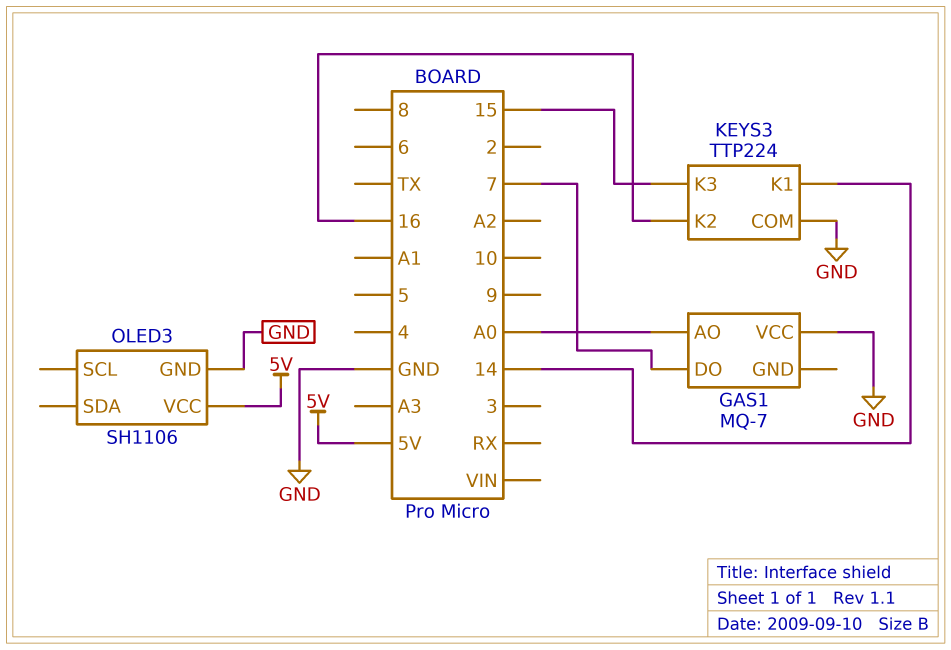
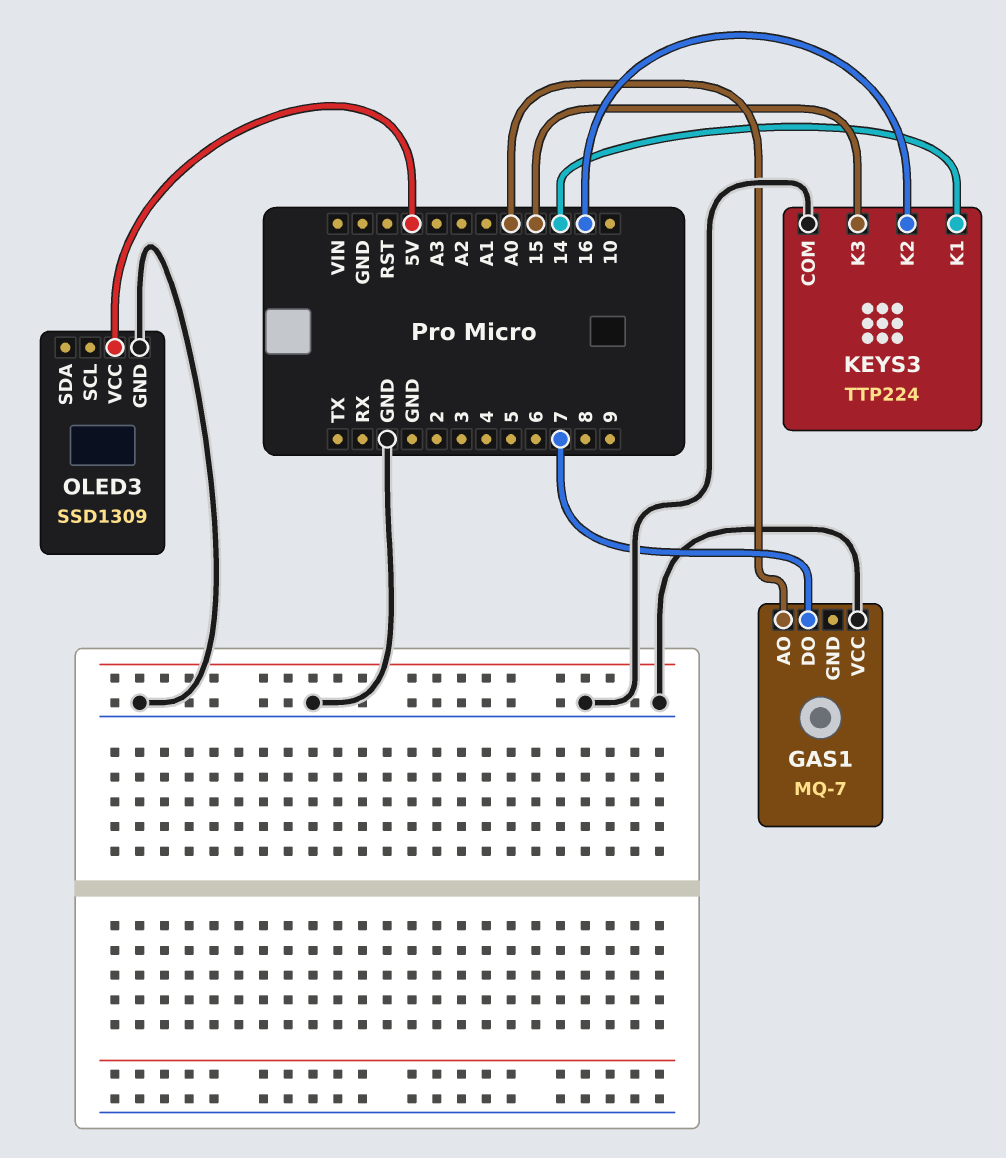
OLED3: SH1106 -> SSD1309

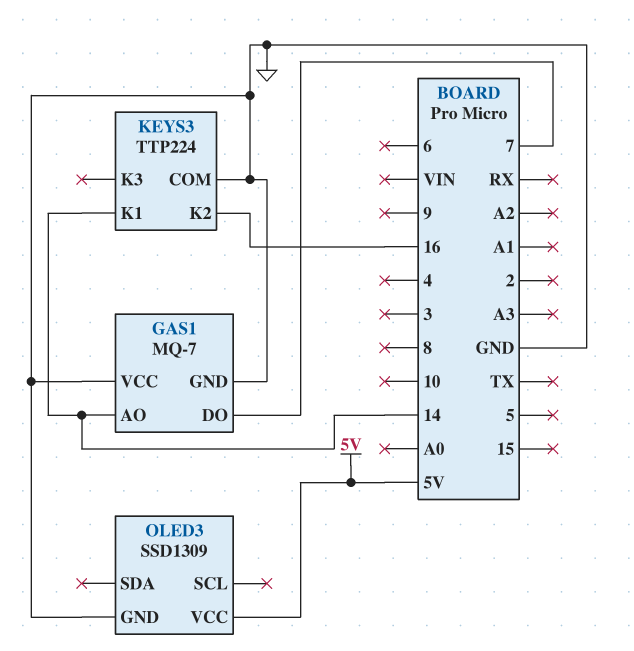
GAS1 pin AO: A0 -> 14
GAS1 pin GND: none -> GND
KEYS3 pin K3: 15 -> none

